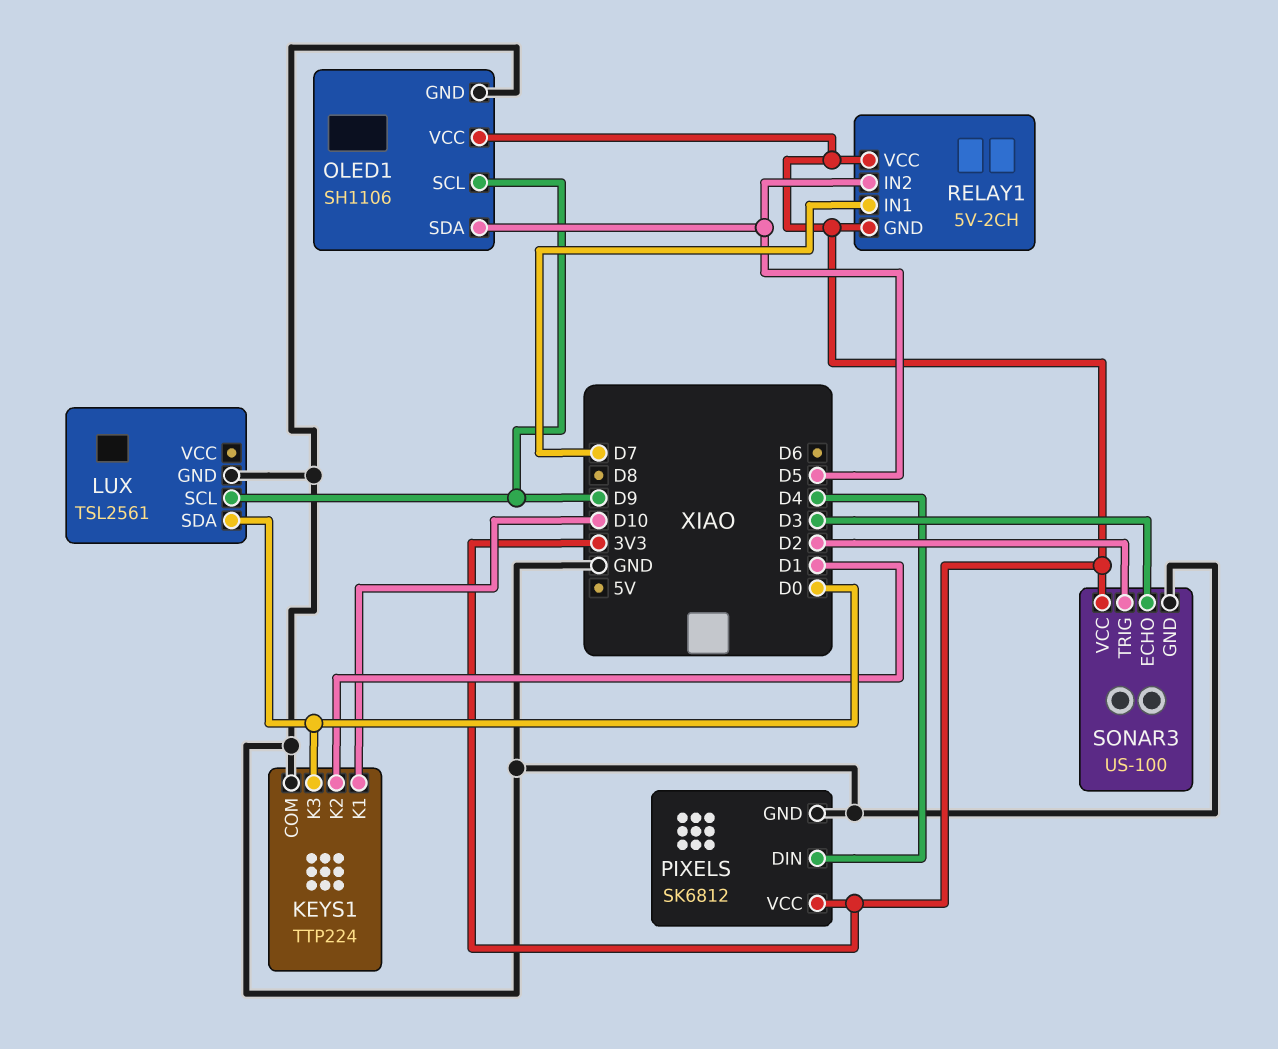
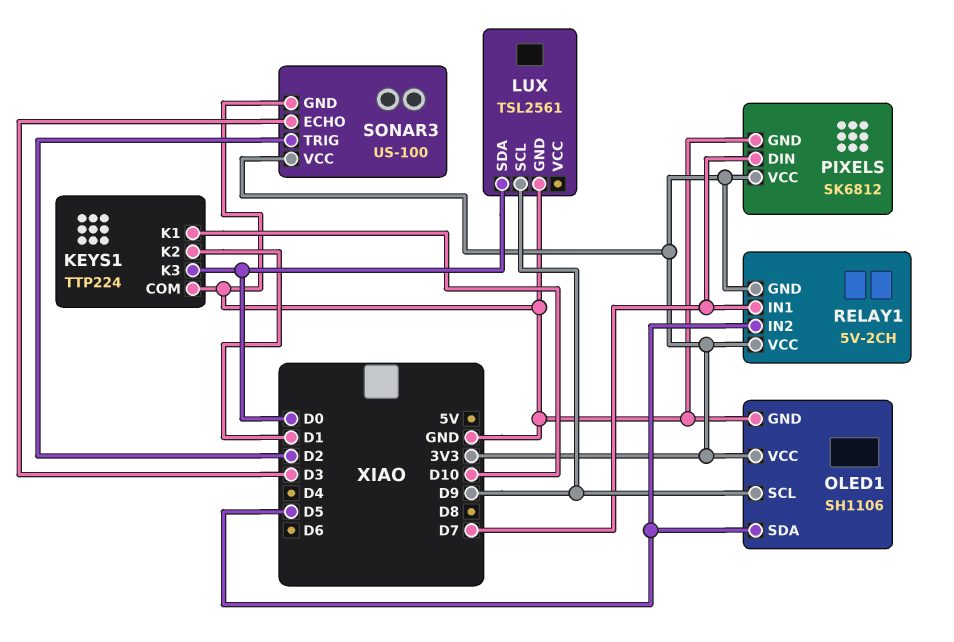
PIXELS pin DIN: D4 -> D7

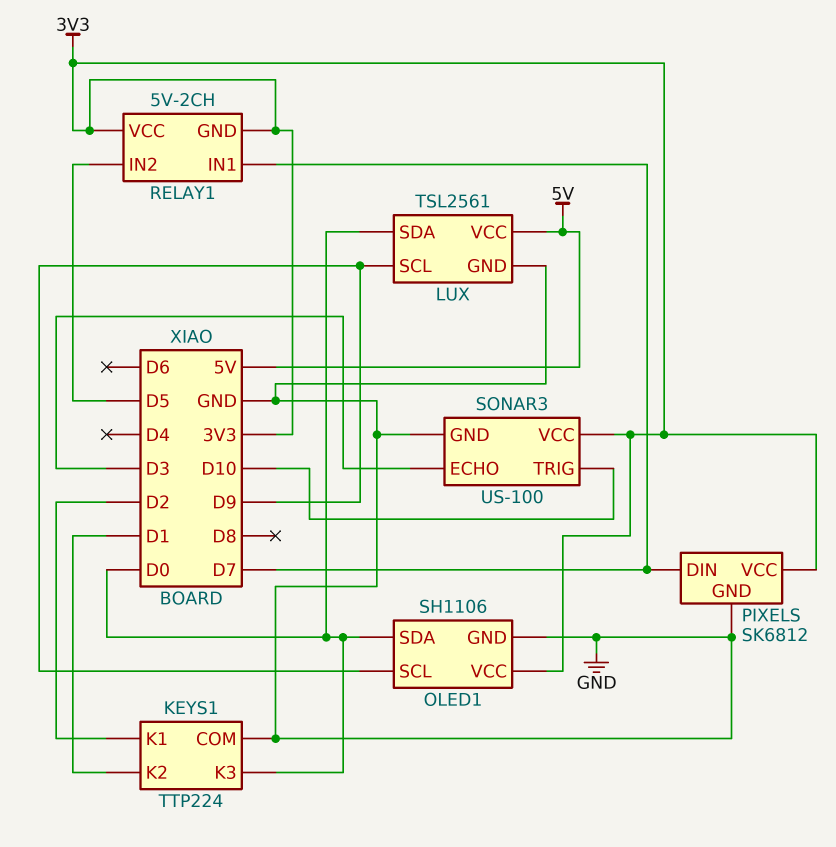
KEYS1 pin K1: D10 -> D2
LUX pin VCC: none -> 5V
OLED1 pin SDA: D5 -> D0
SONAR3 pin TRIG: D2 -> D10

